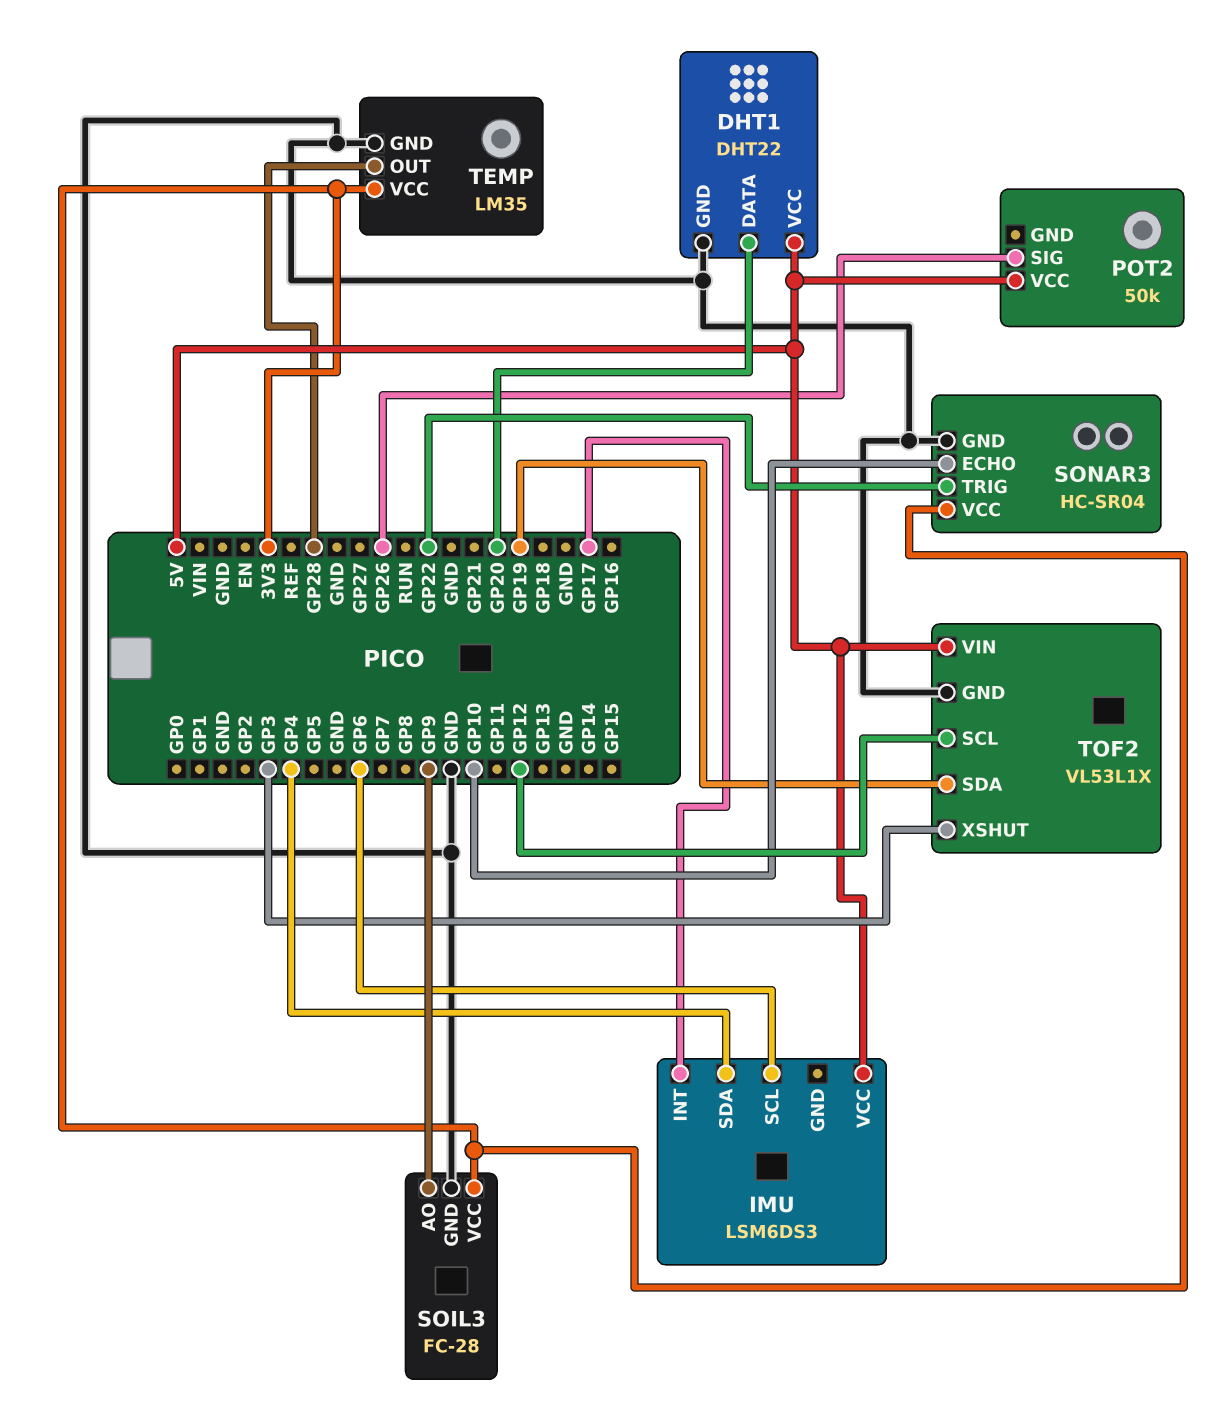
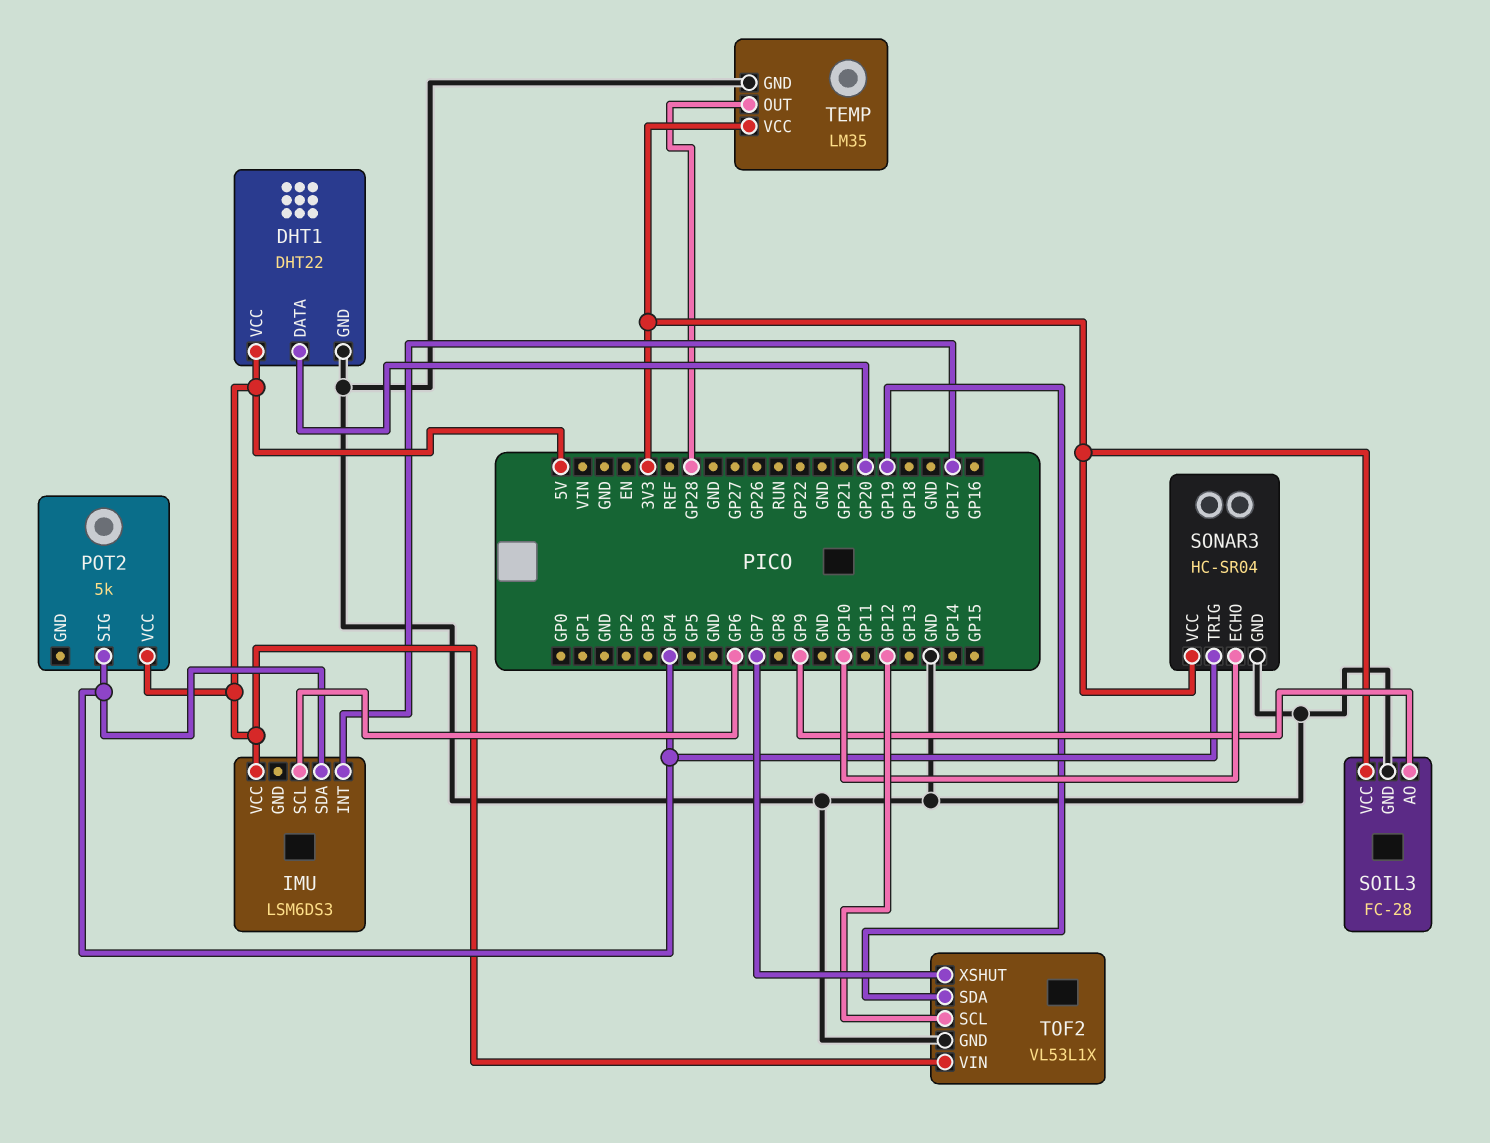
POT2: 50k -> 5k
POT2 pin SIG: GP26 -> GP4
SONAR3 pin TRIG: GP22 -> GP4
TOF2 pin XSHUT: GP3 -> GP7

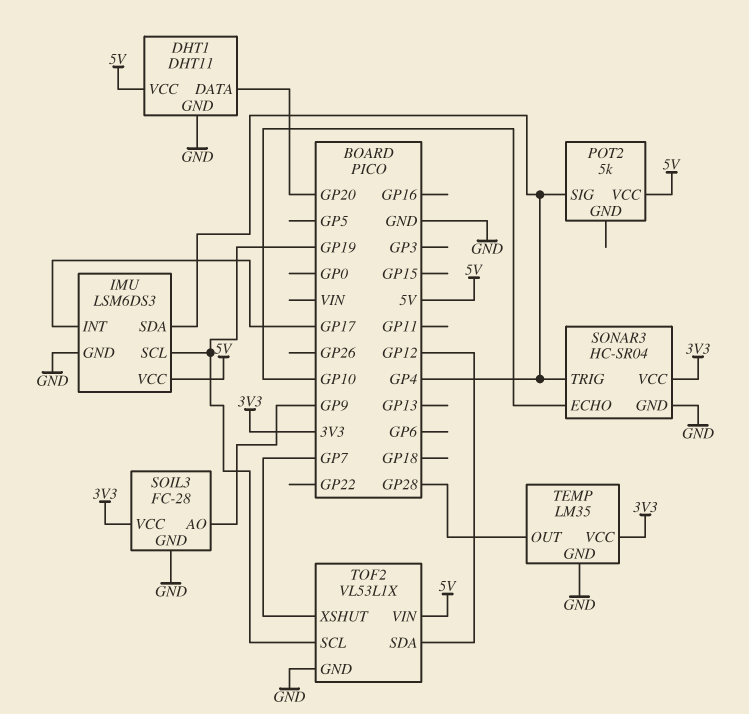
DHT1: DHT22 -> DHT11
IMU pin GND: none -> GND
IMU pin SCL: GP6 -> GP19
TOF2 pin SCL: GP12 -> GP19
TOF2 pin SDA: GP19 -> GP12

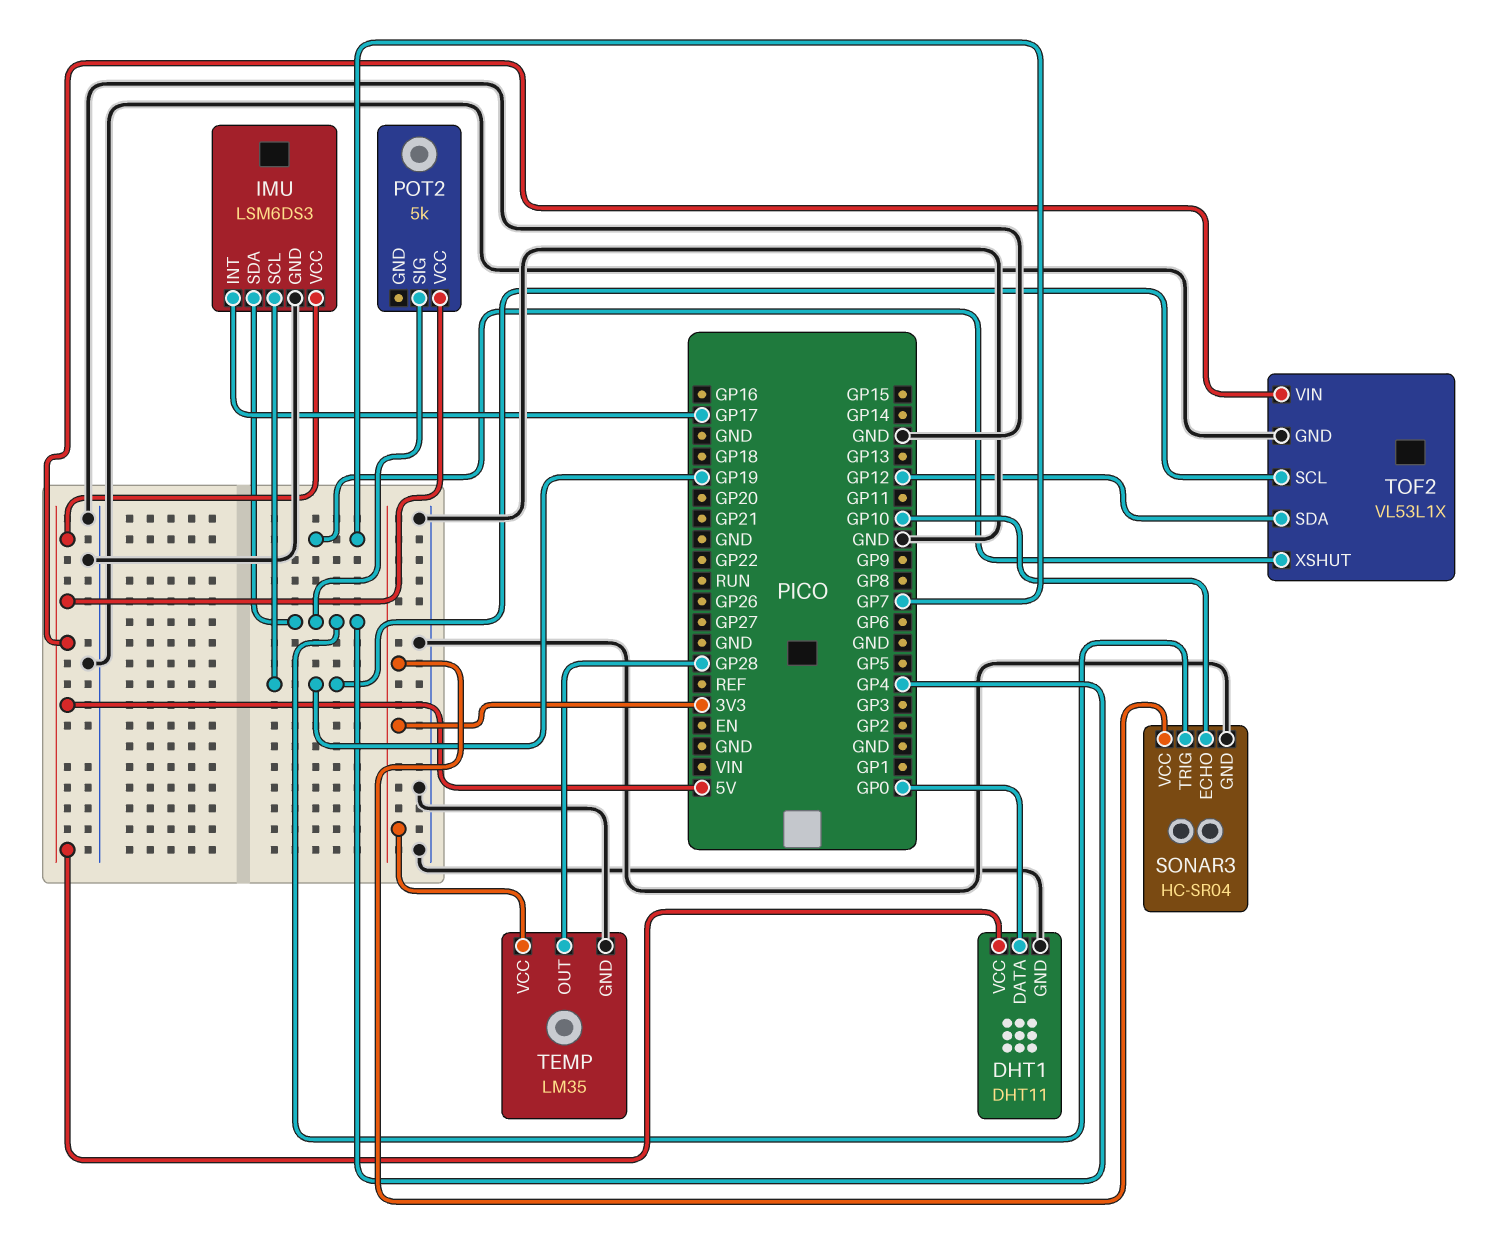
DHT1 pin DATA: GP20 -> GP0
SOIL3: FC-28 -> none
SOIL3 pin AO: GP9 -> none
SOIL3 pin GND: GND -> none
SOIL3 pin VCC: 3V3 -> none

